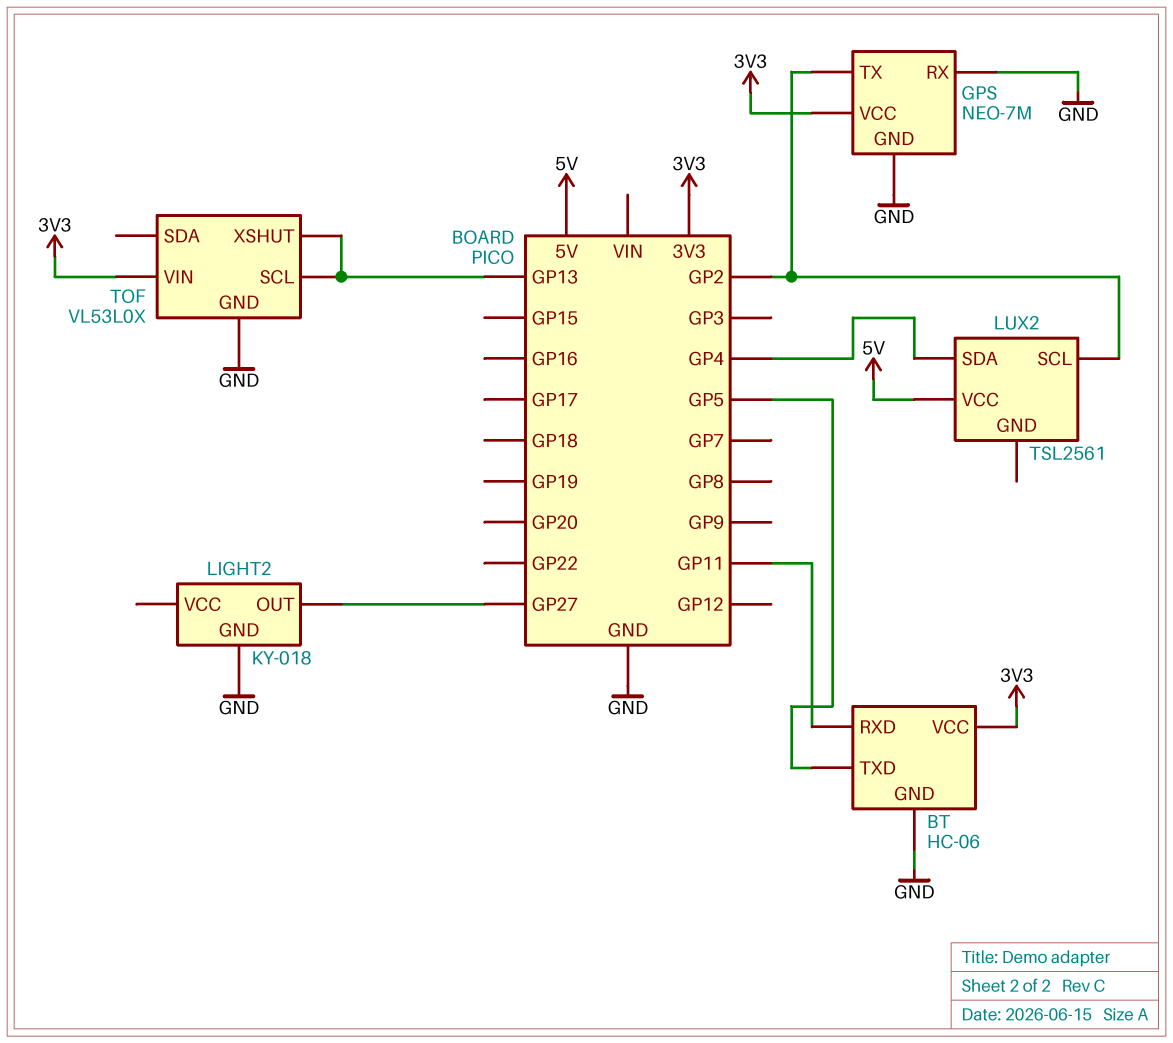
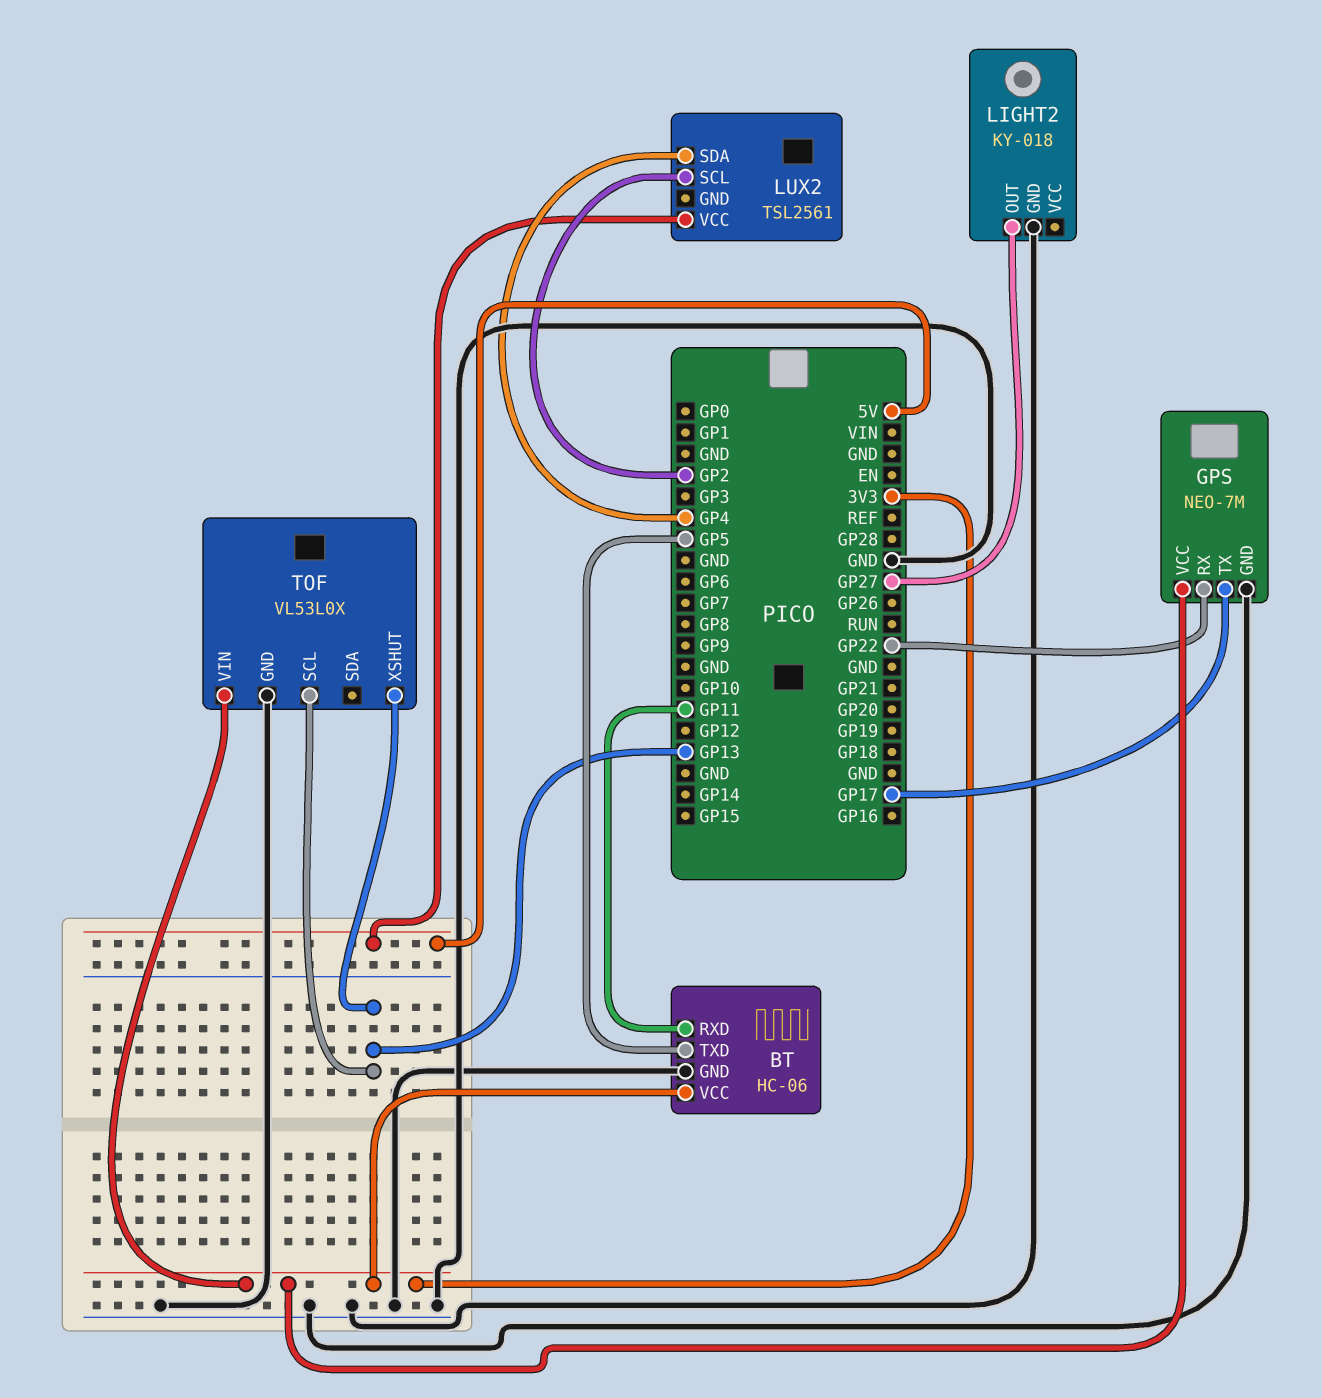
GPS pin RX: GND -> GP22
GPS pin TX: GP2 -> GP17

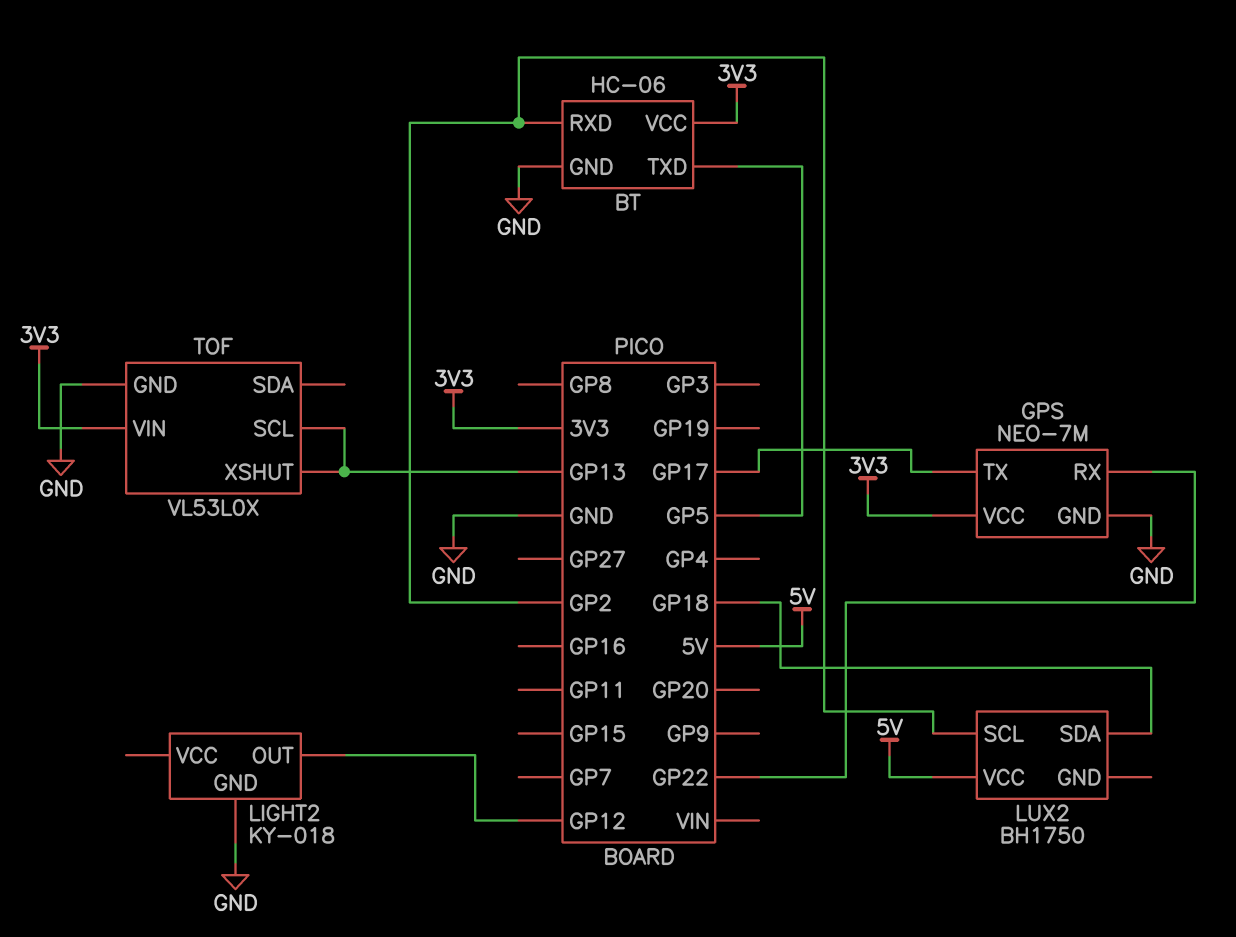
BT pin RXD: GP11 -> GP2
LIGHT2 pin OUT: GP27 -> GP12
LUX2: TSL2561 -> BH1750
LUX2 pin SDA: GP4 -> GP18

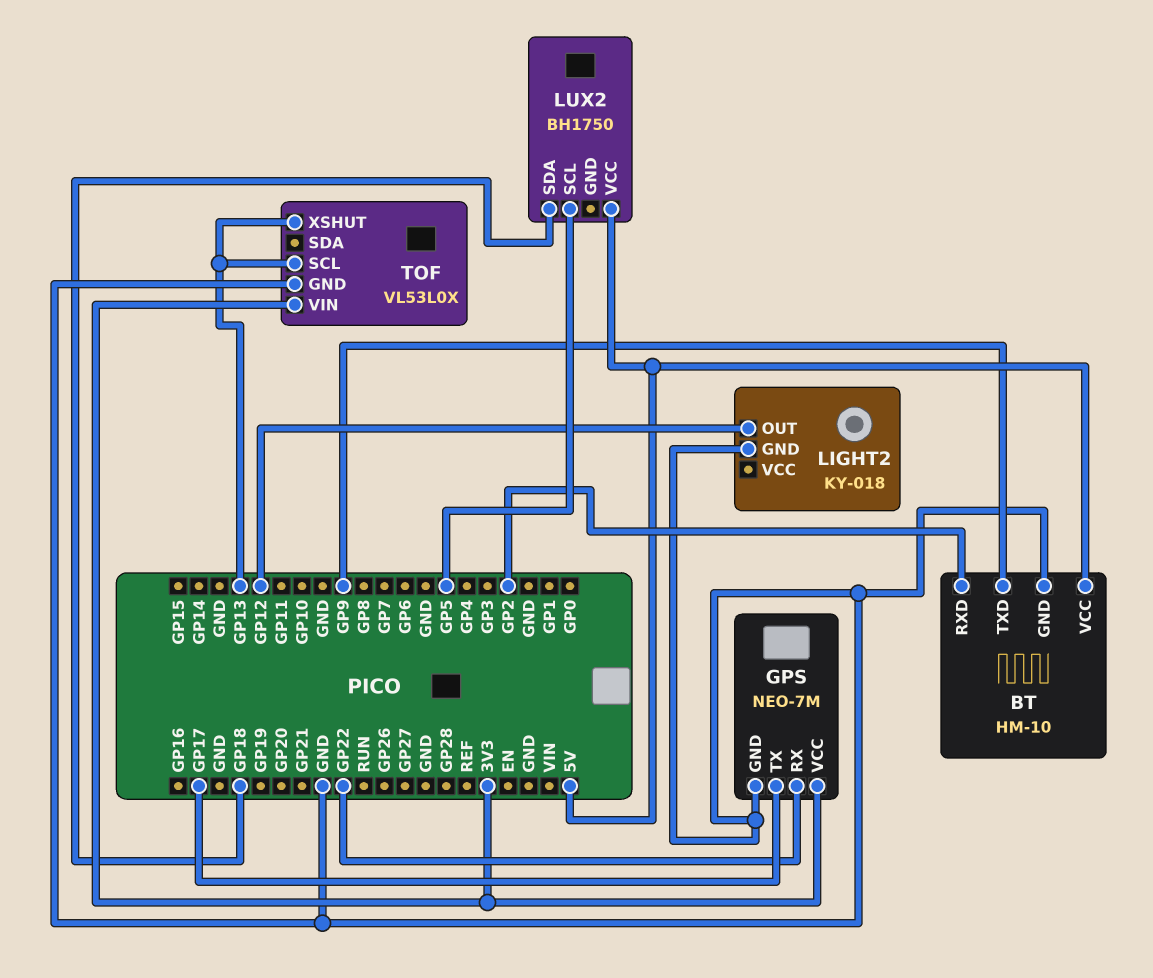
BT: HC-06 -> HM-10
BT pin TXD: GP5 -> GP9
BT pin VCC: 3V3 -> 5V
LUX2 pin SCL: GP2 -> GP5

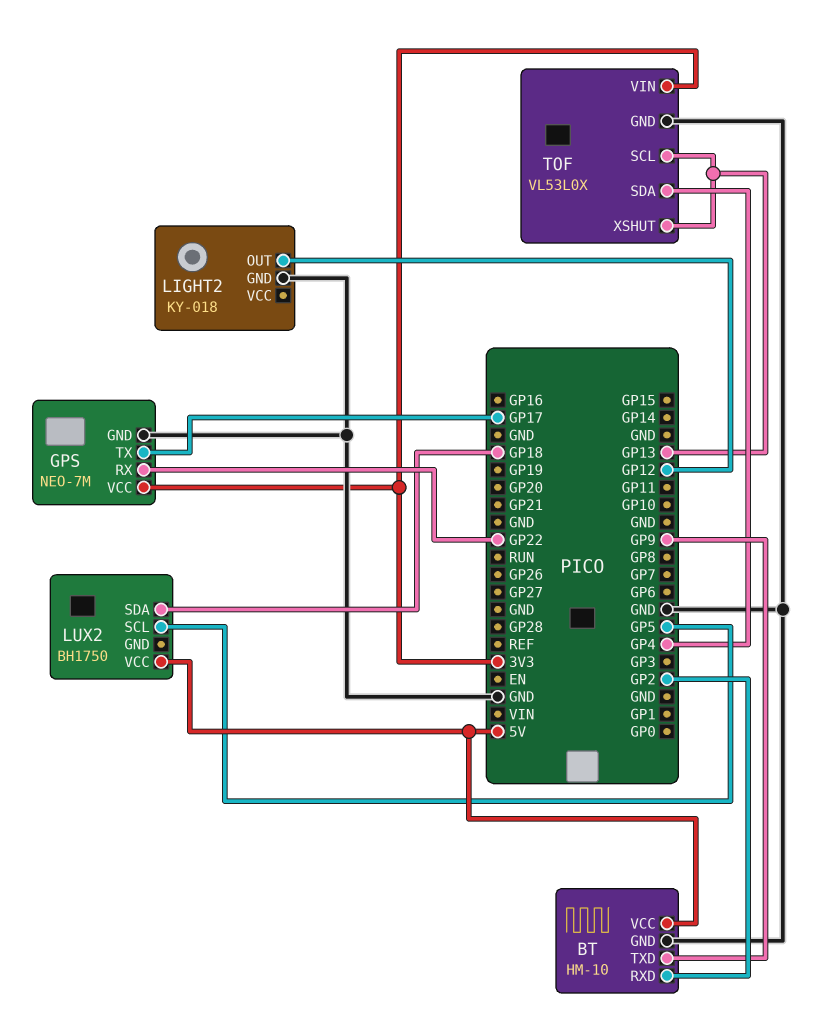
TOF pin SDA: none -> GP4

